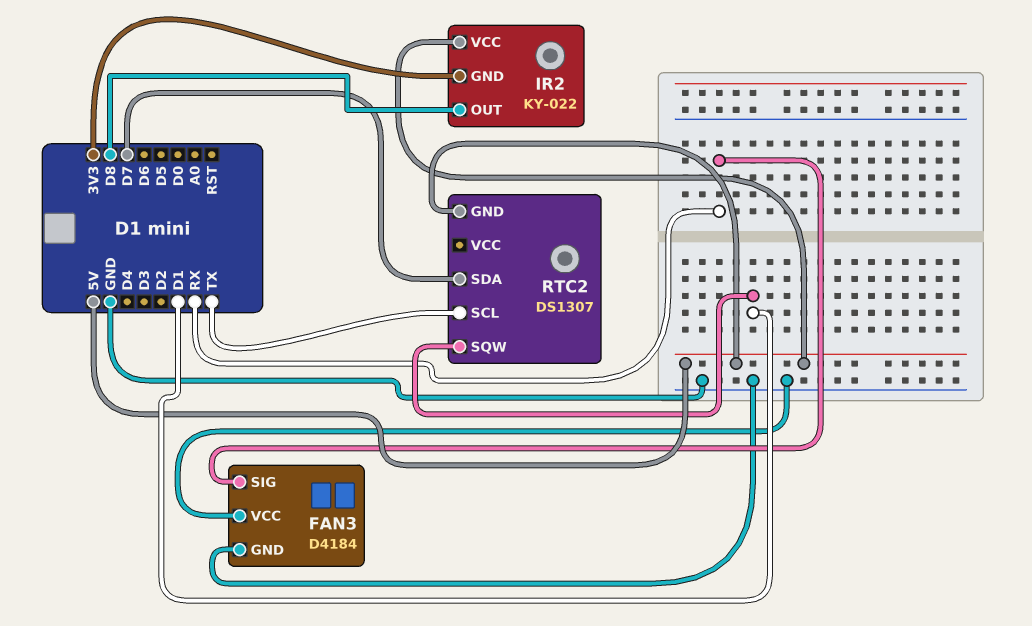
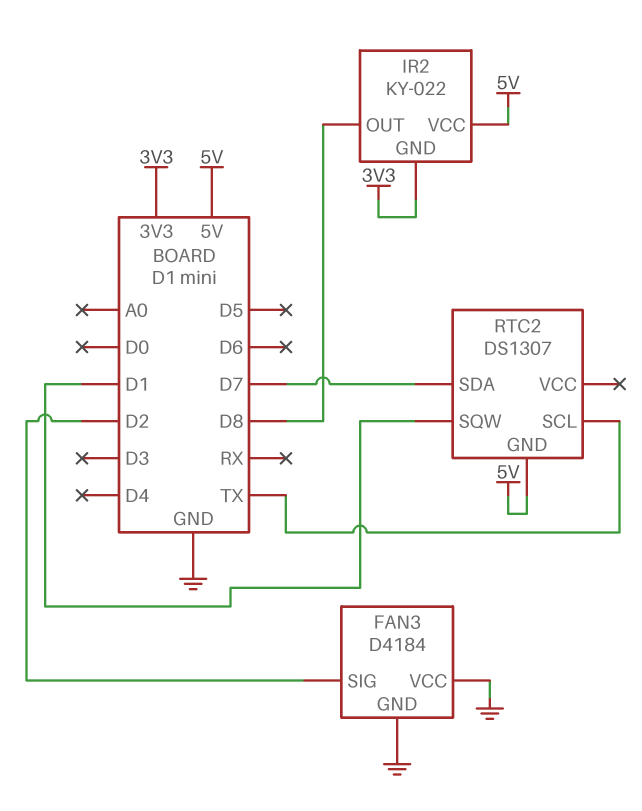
FAN3 pin SIG: RX -> D2

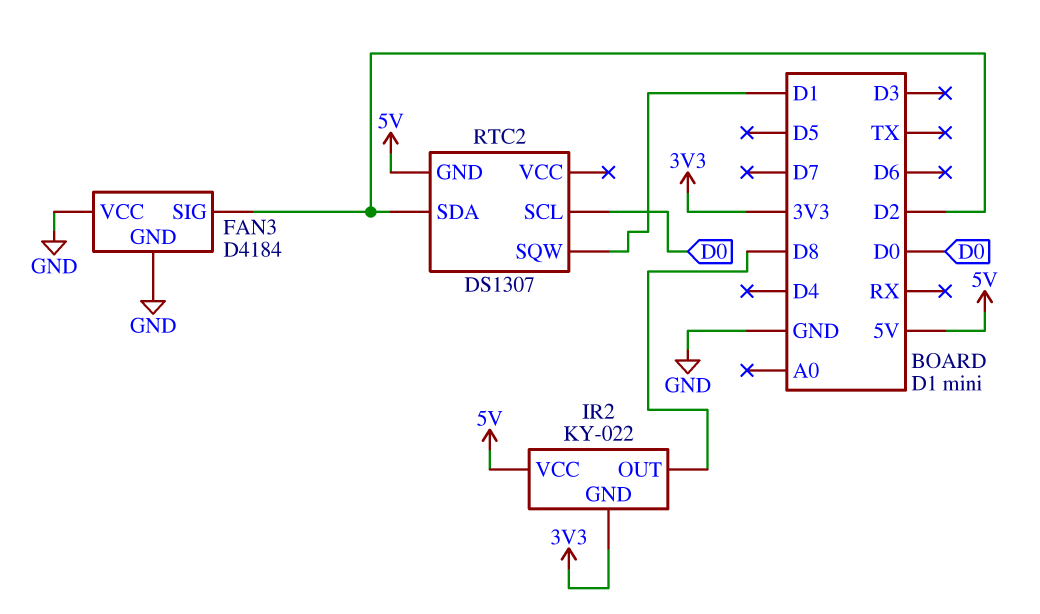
RTC2 pin SCL: TX -> D0
RTC2 pin SDA: D7 -> D2

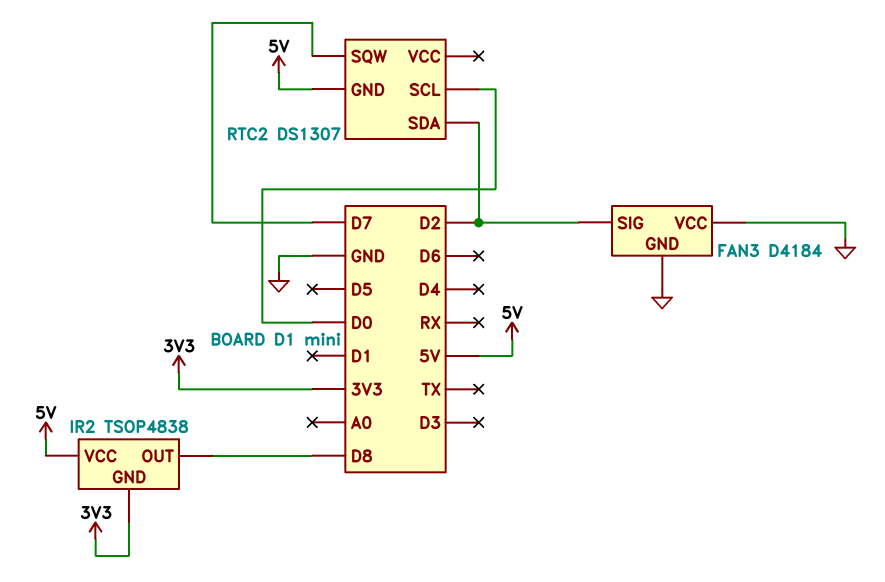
IR2: KY-022 -> TSOP4838
RTC2 pin SQW: D1 -> D7

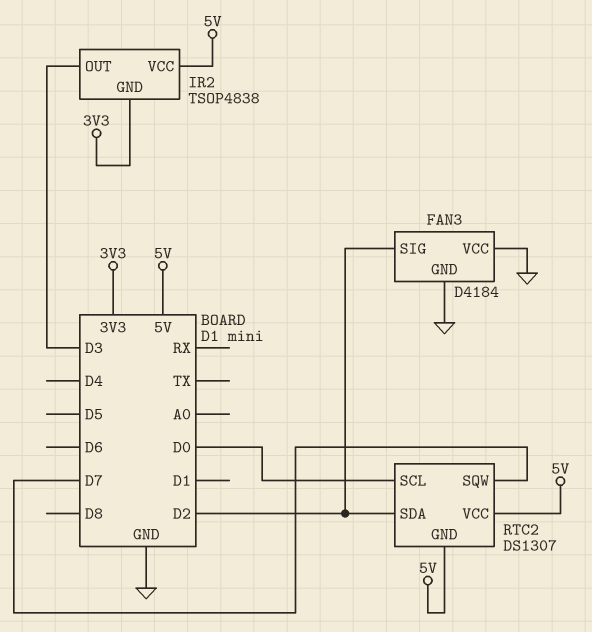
IR2 pin OUT: D8 -> D3
RTC2 pin VCC: none -> 5V

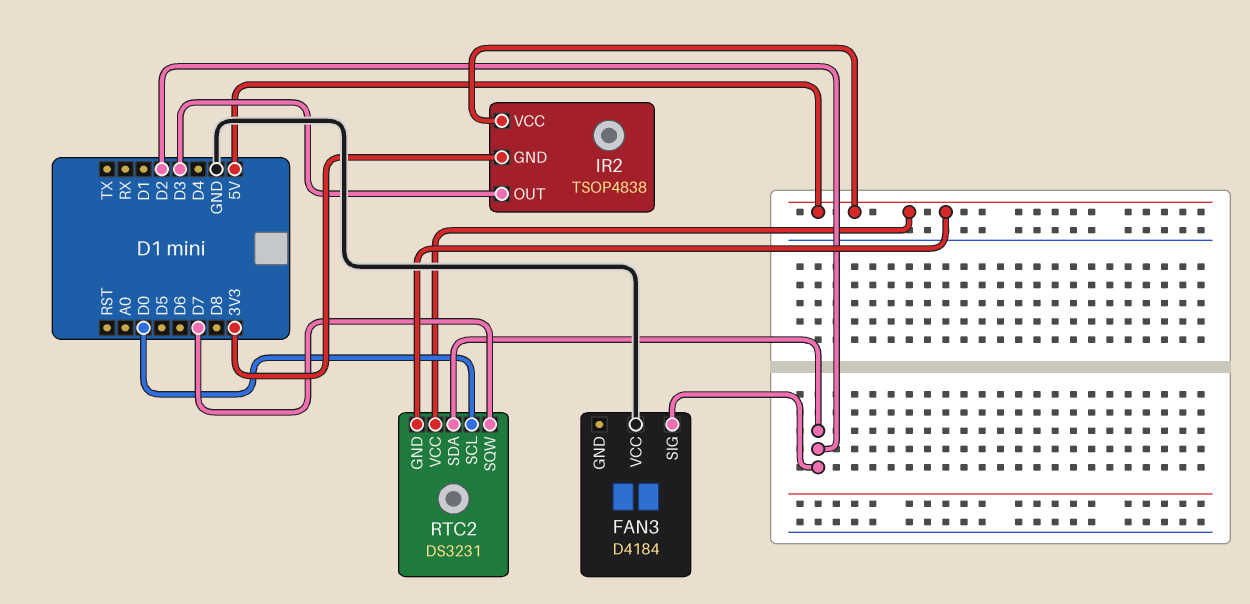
FAN3 pin GND: GND -> none
RTC2: DS1307 -> DS3231

